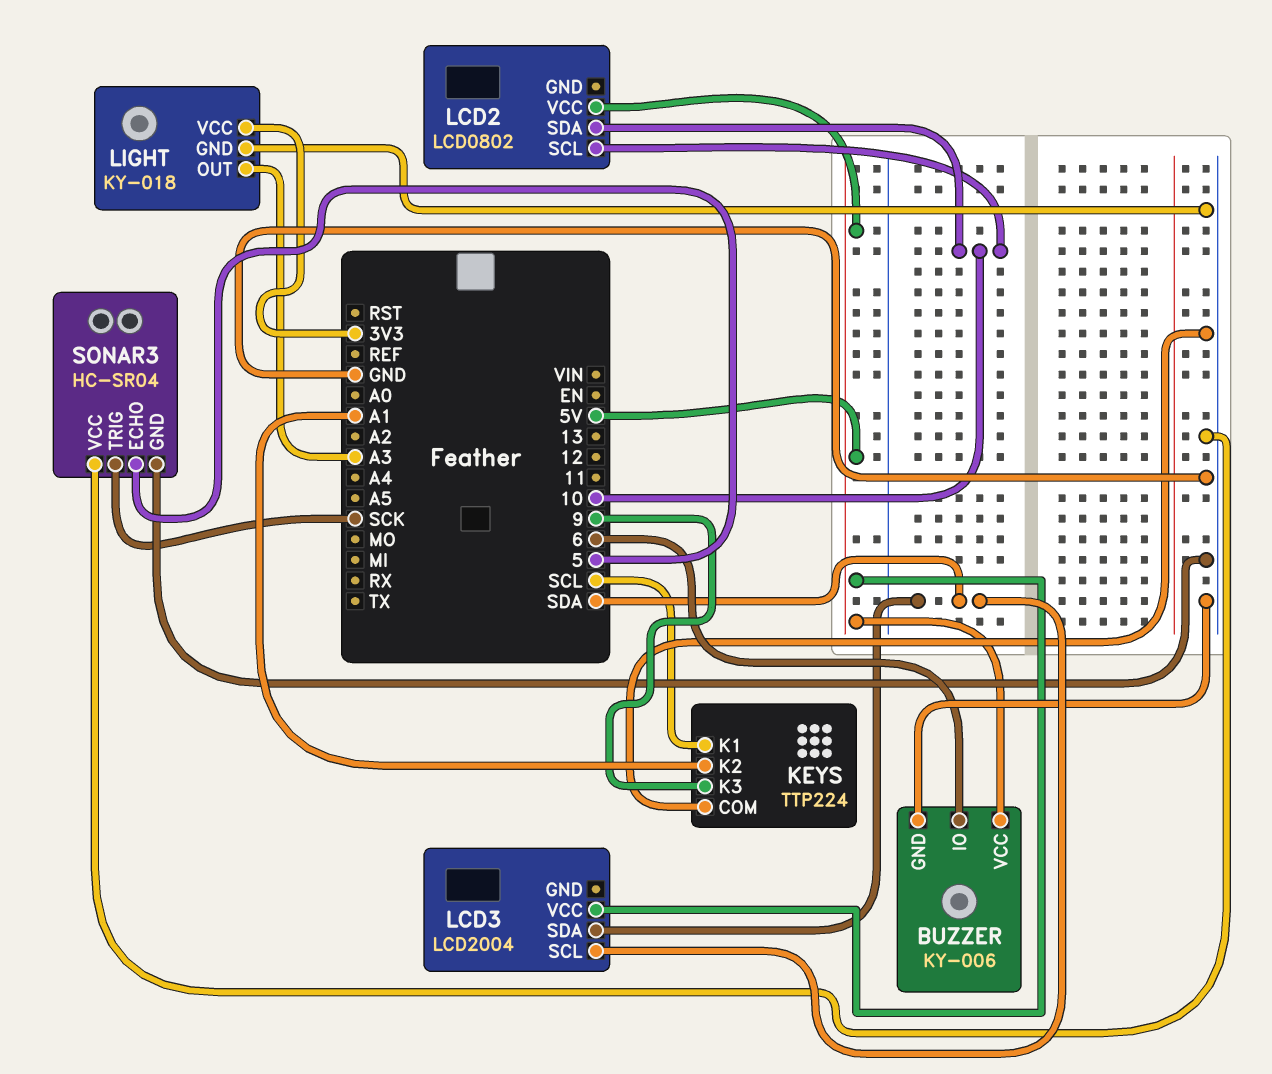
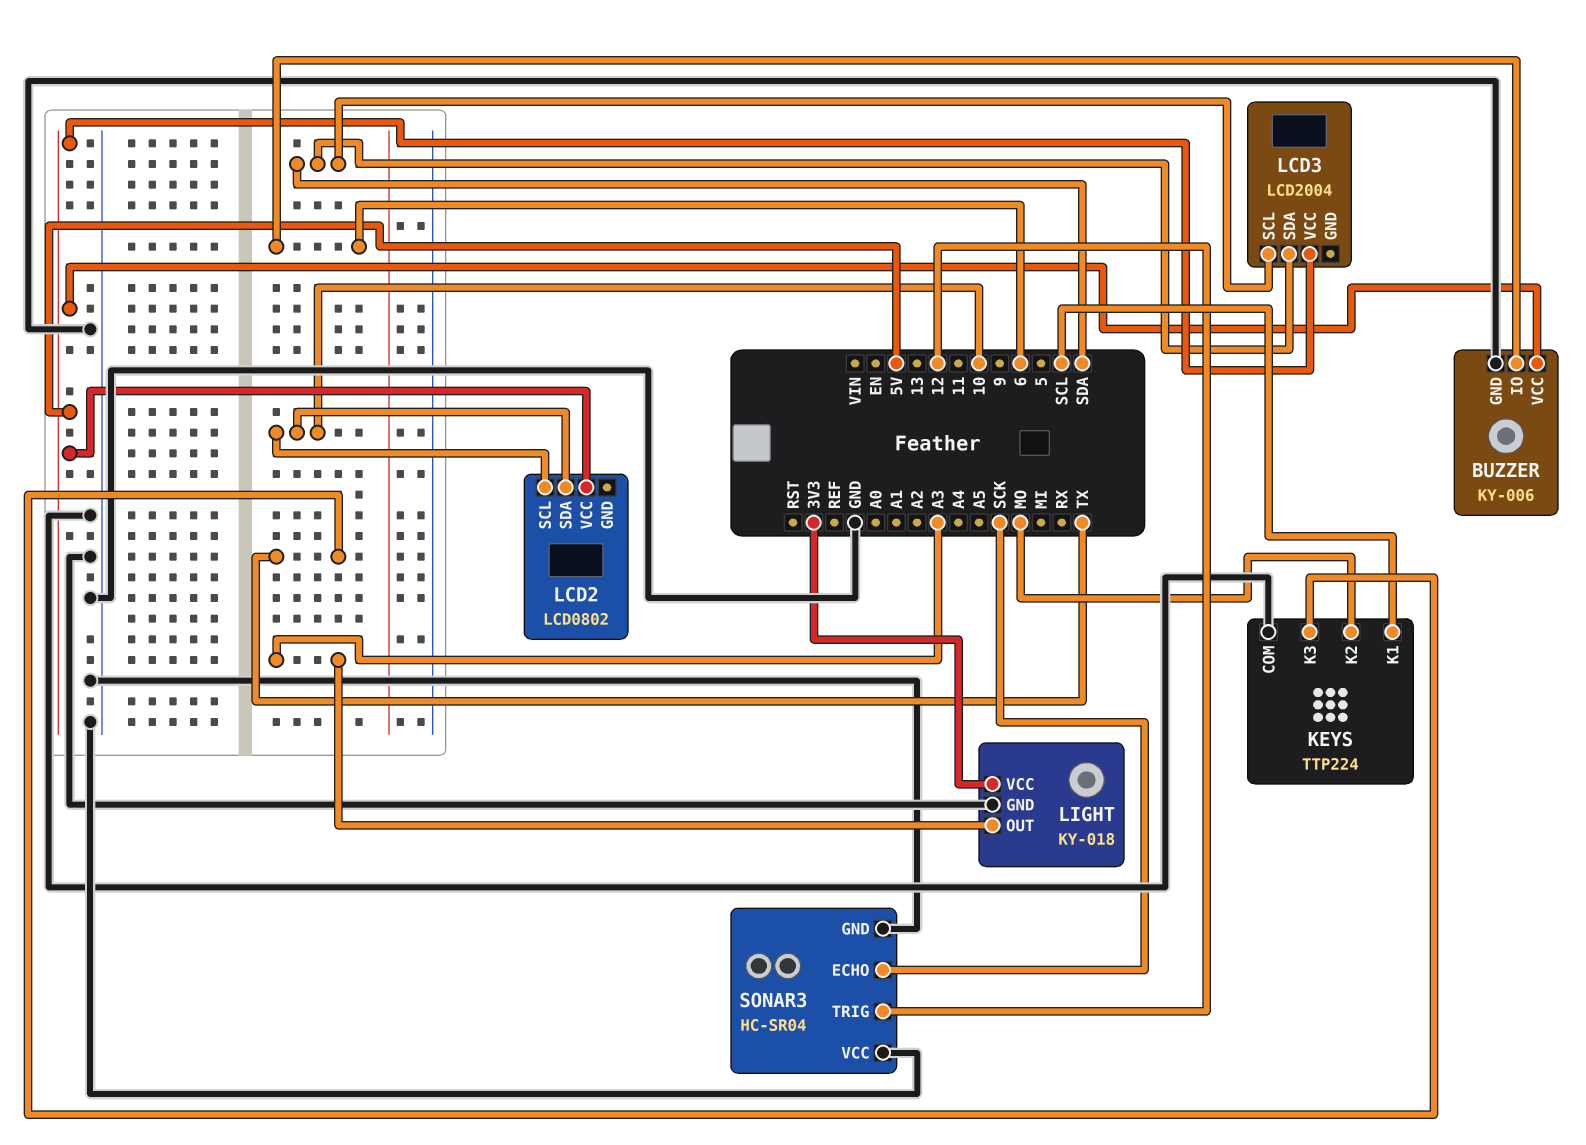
KEYS pin K2: A1 -> MO
KEYS pin K3: 9 -> TX
SONAR3 pin ECHO: 5 -> SCK
SONAR3 pin TRIG: SCK -> 12

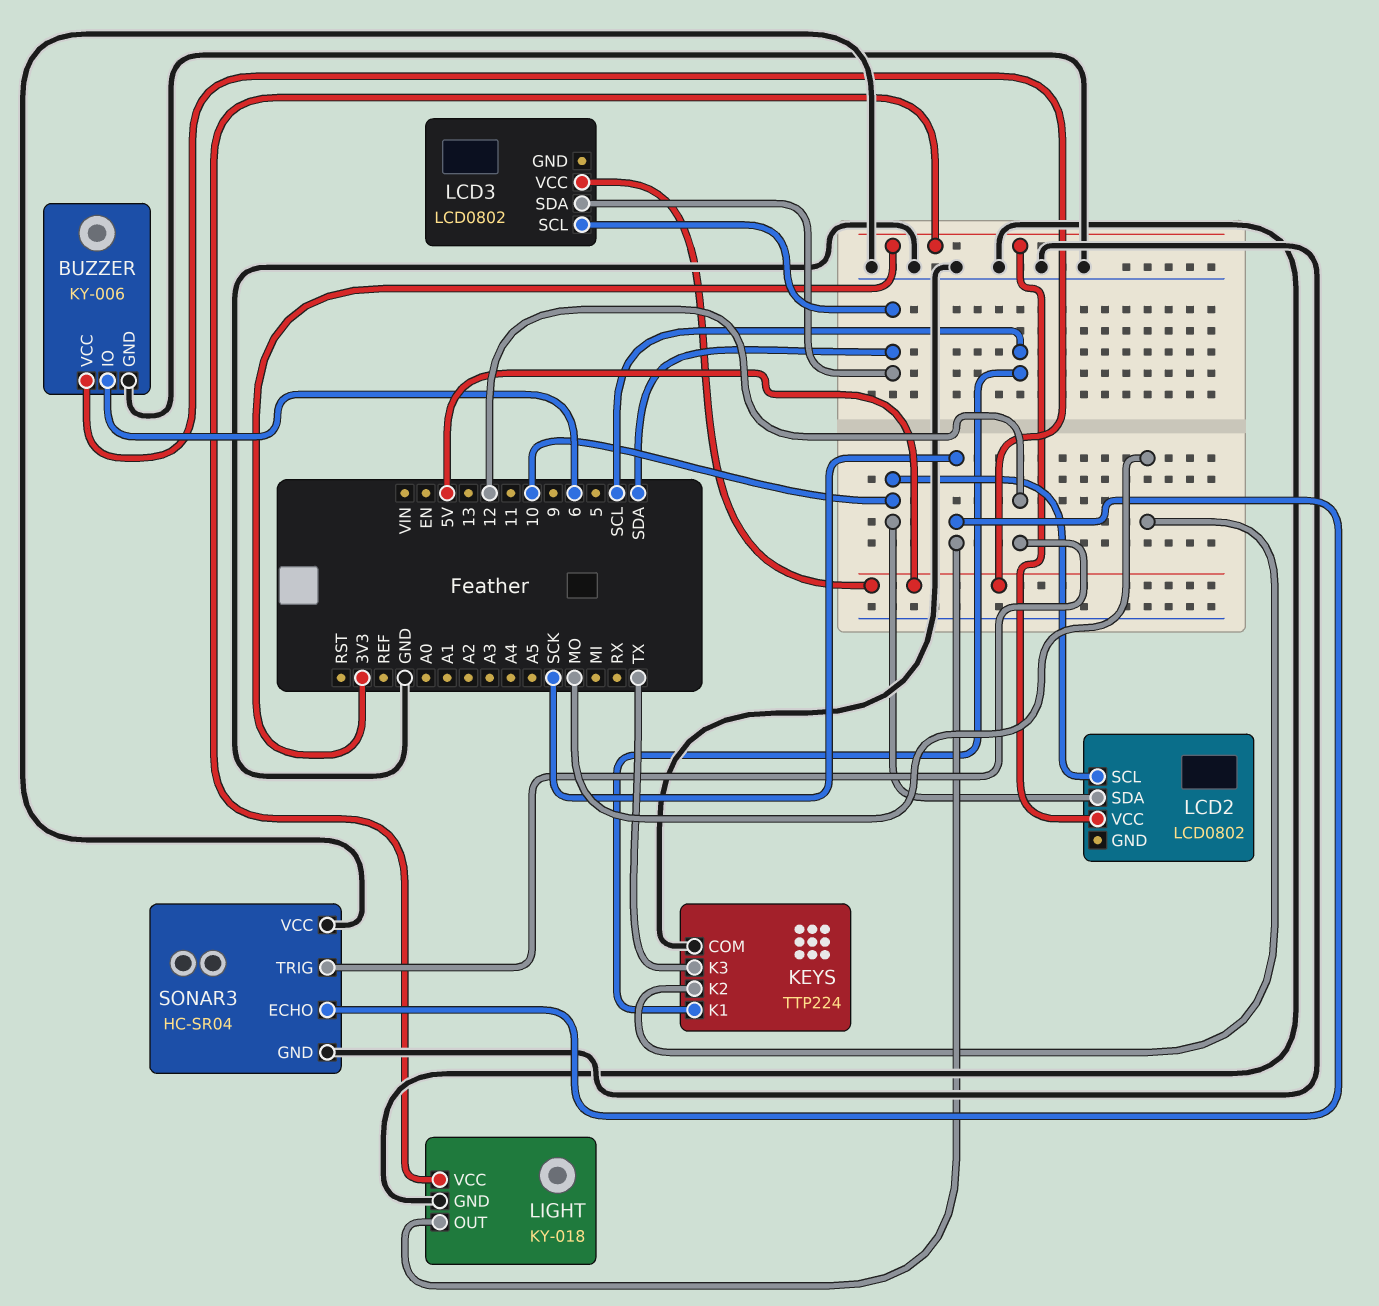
LCD2 pin VCC: 5V -> 3V3
LCD3: LCD2004 -> LCD0802
LIGHT pin OUT: A3 -> SCK

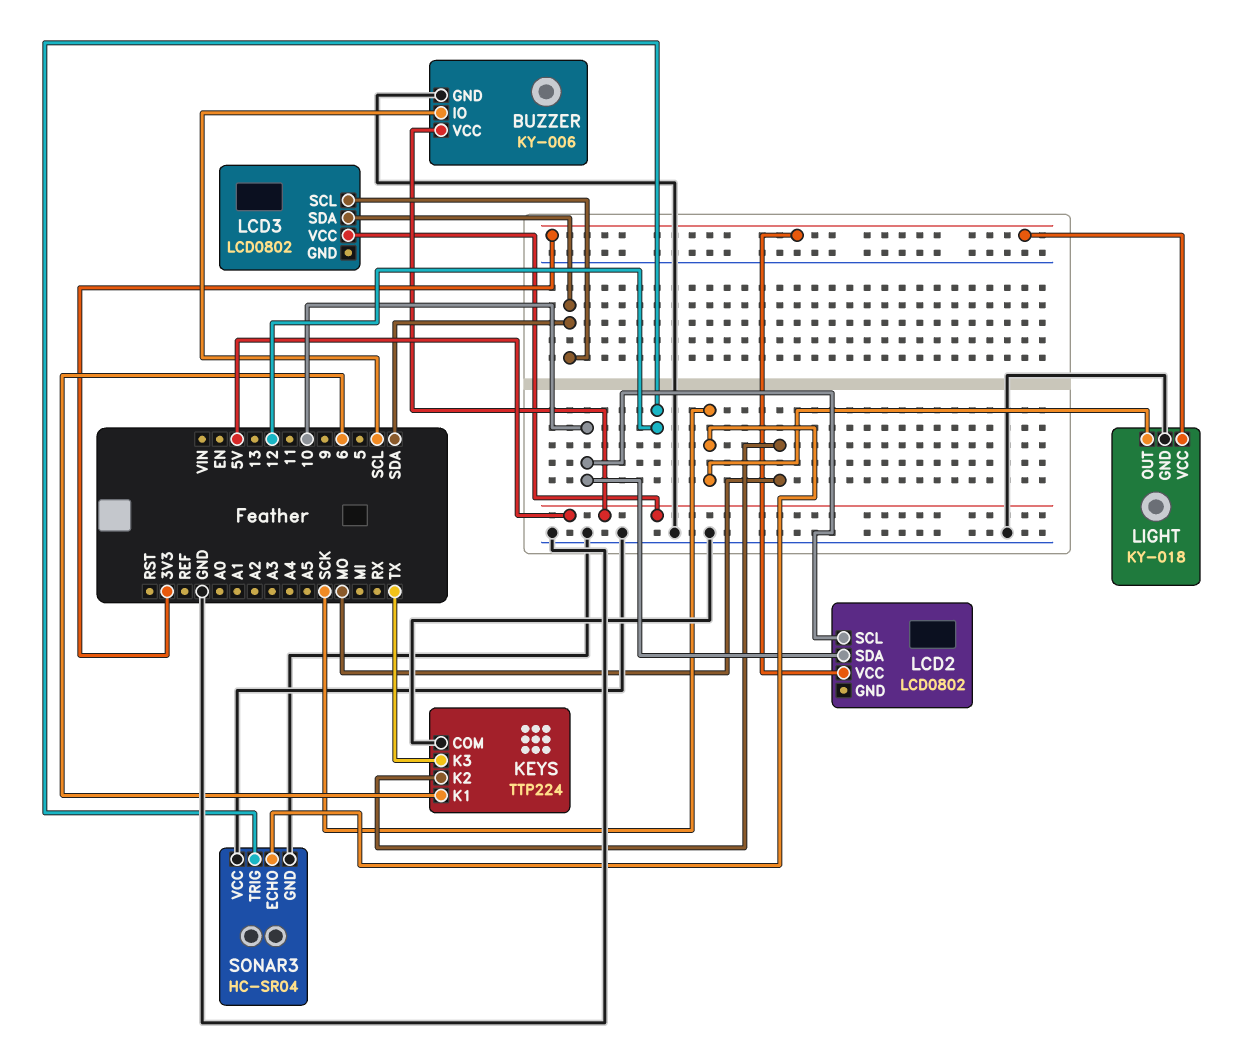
BUZZER pin IO: 6 -> SCL
KEYS pin K1: SCL -> 6

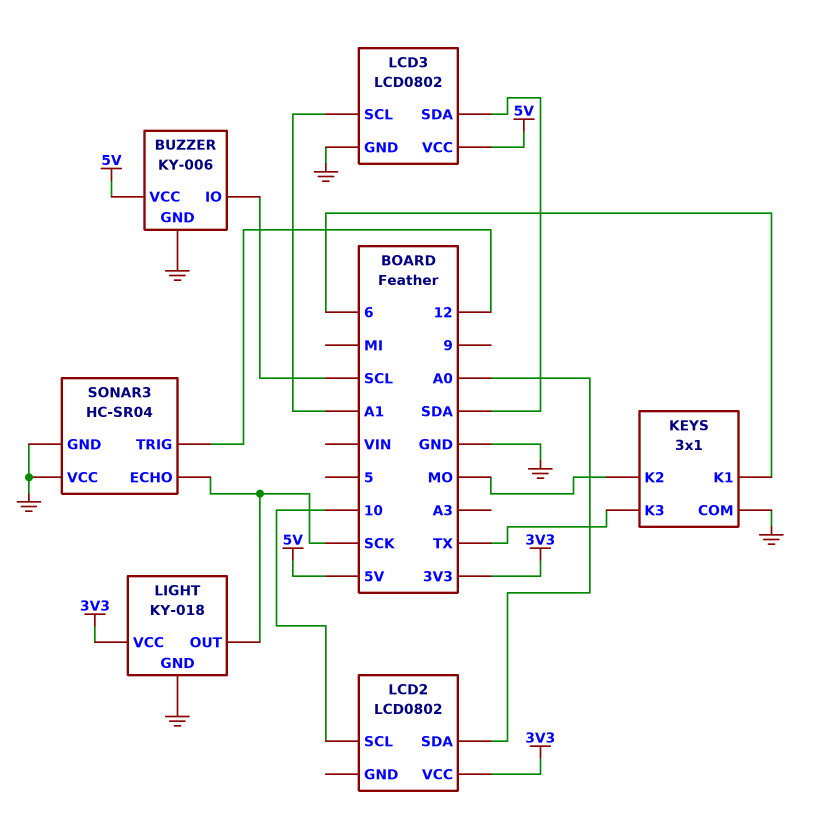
KEYS: TTP224 -> 3x1
LCD2 pin SDA: 10 -> A0
LCD3 pin GND: none -> GND
LCD3 pin SCL: SDA -> A1

